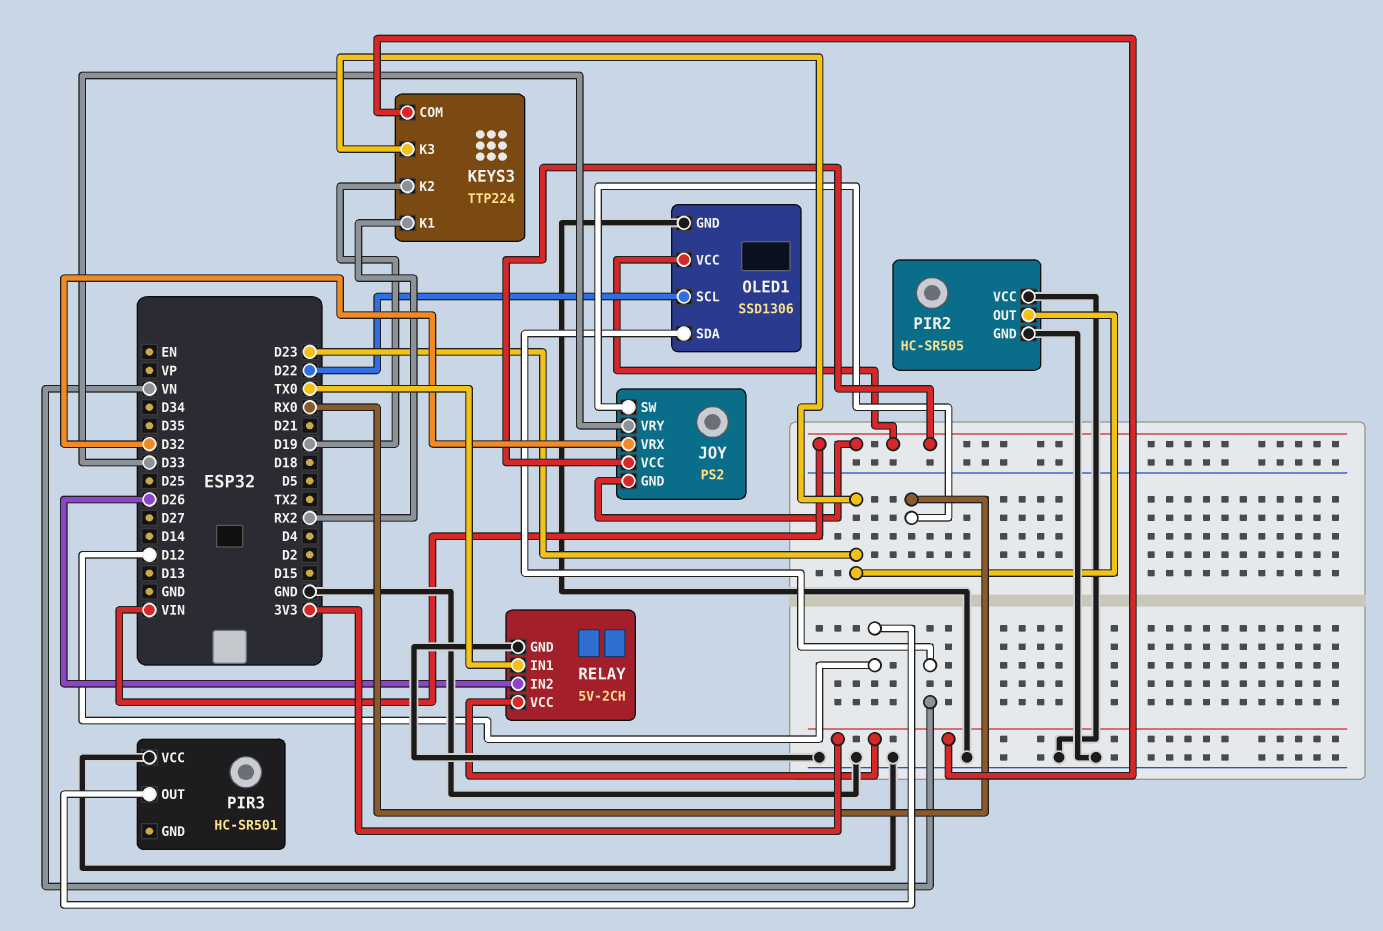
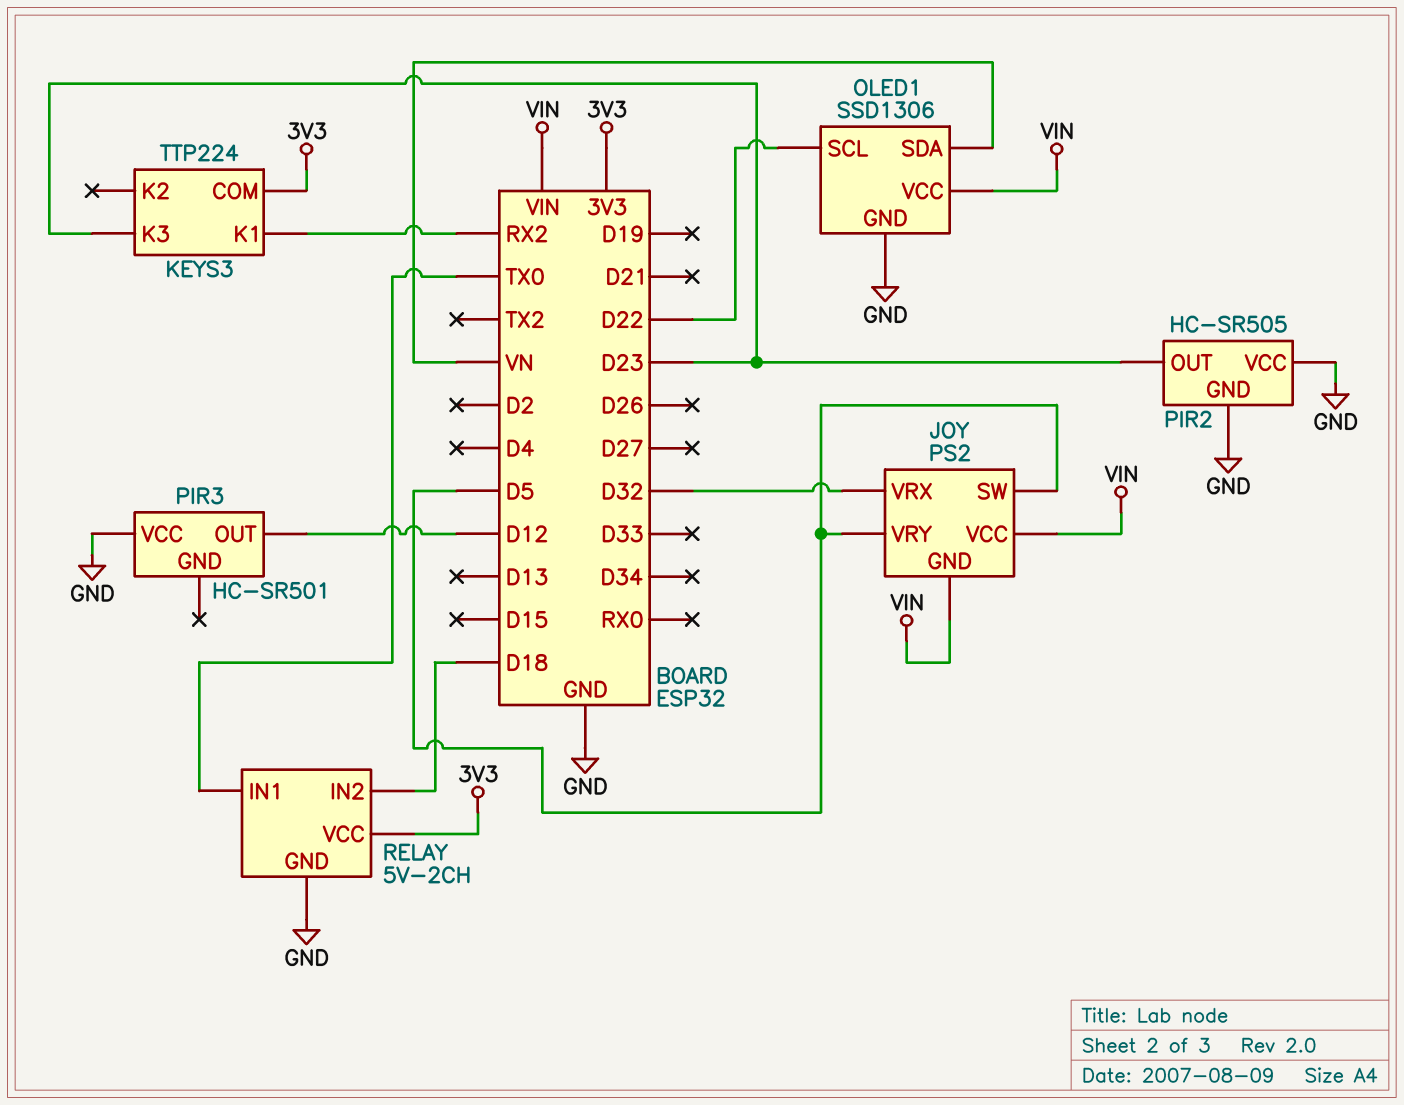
JOY pin SW: RX0 -> D5
JOY pin VRY: D33 -> D5
KEYS3 pin K2: D19 -> none
RELAY pin IN2: D26 -> D18

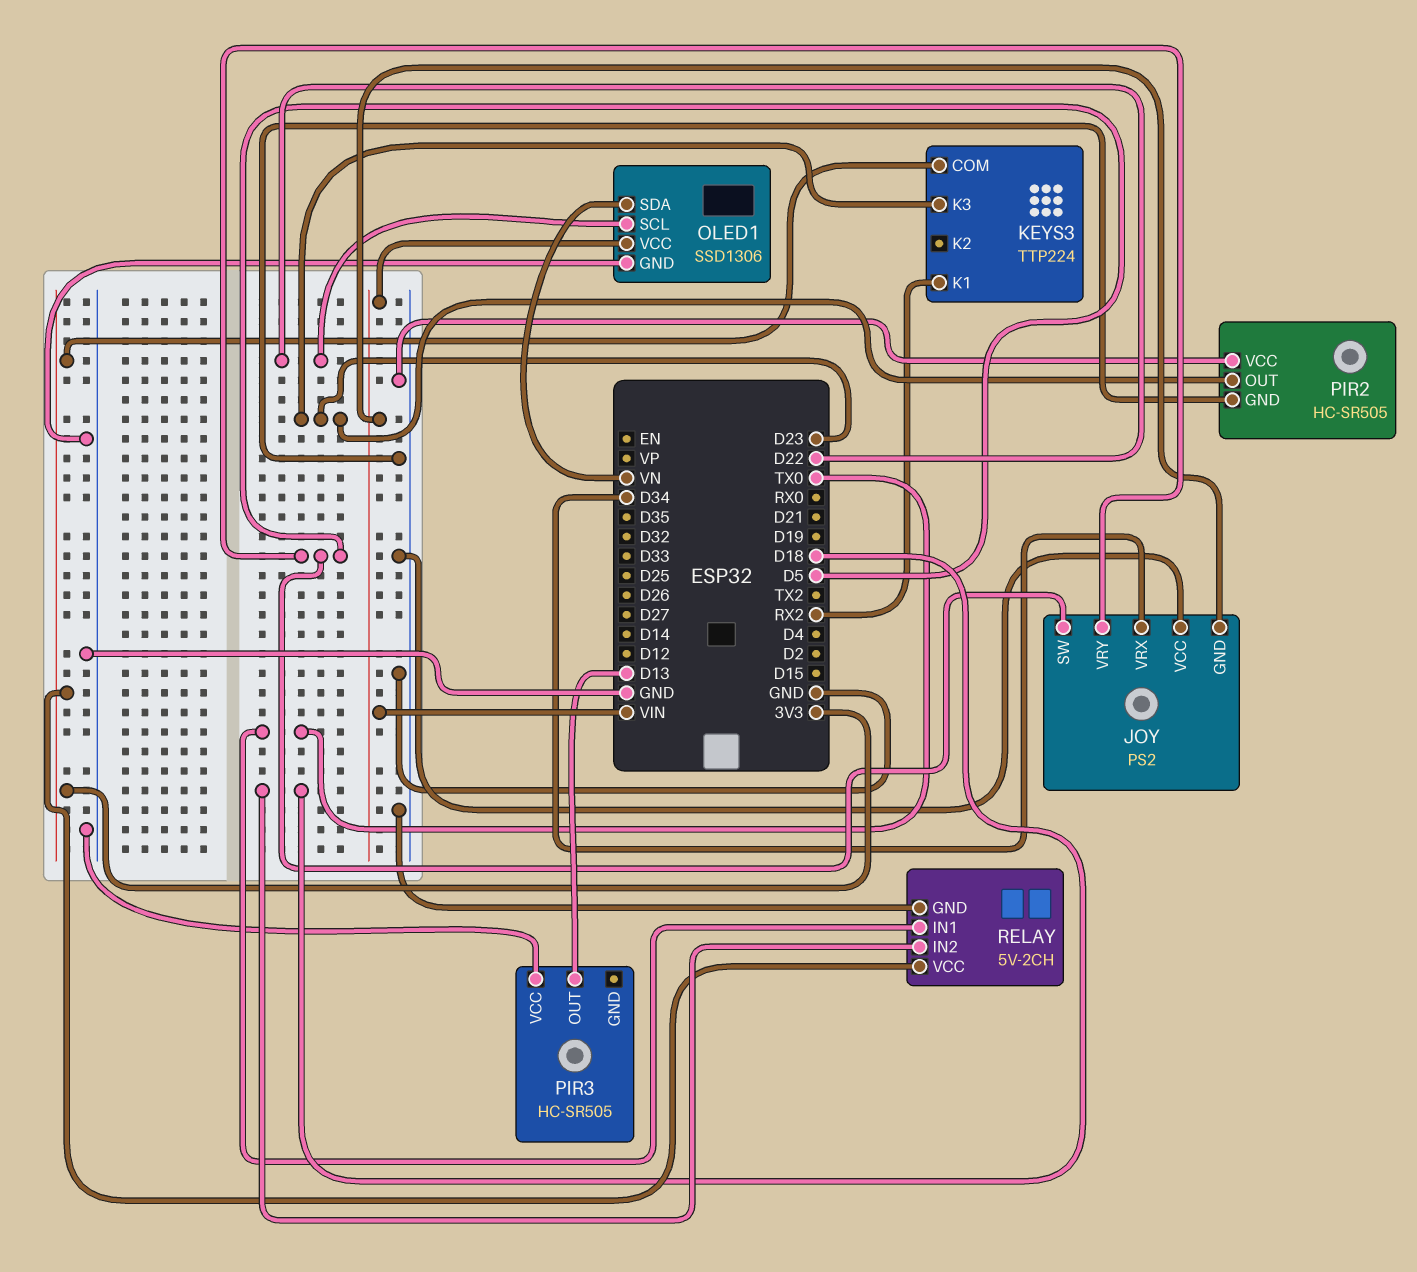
JOY pin VCC: VIN -> GND
JOY pin VRX: D32 -> D34
PIR3: HC-SR501 -> HC-SR505
PIR3 pin OUT: D12 -> D13

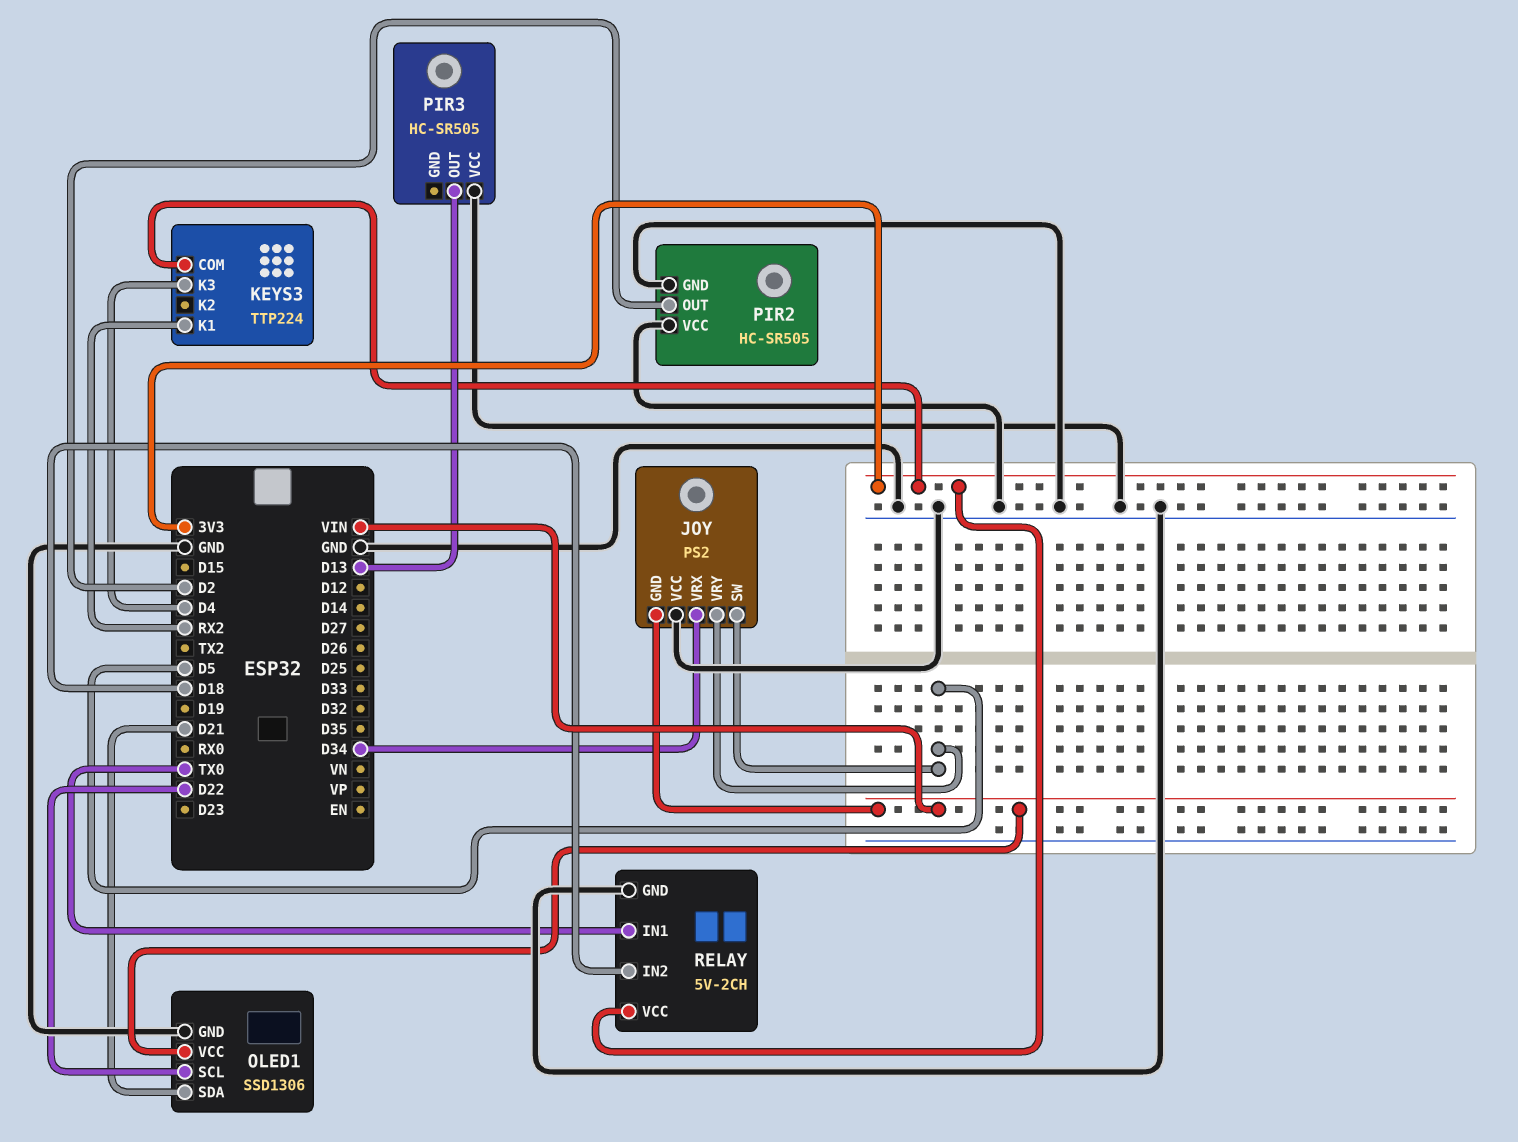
KEYS3 pin K3: D23 -> D4
OLED1 pin SDA: VN -> D21
PIR2 pin OUT: D23 -> D2

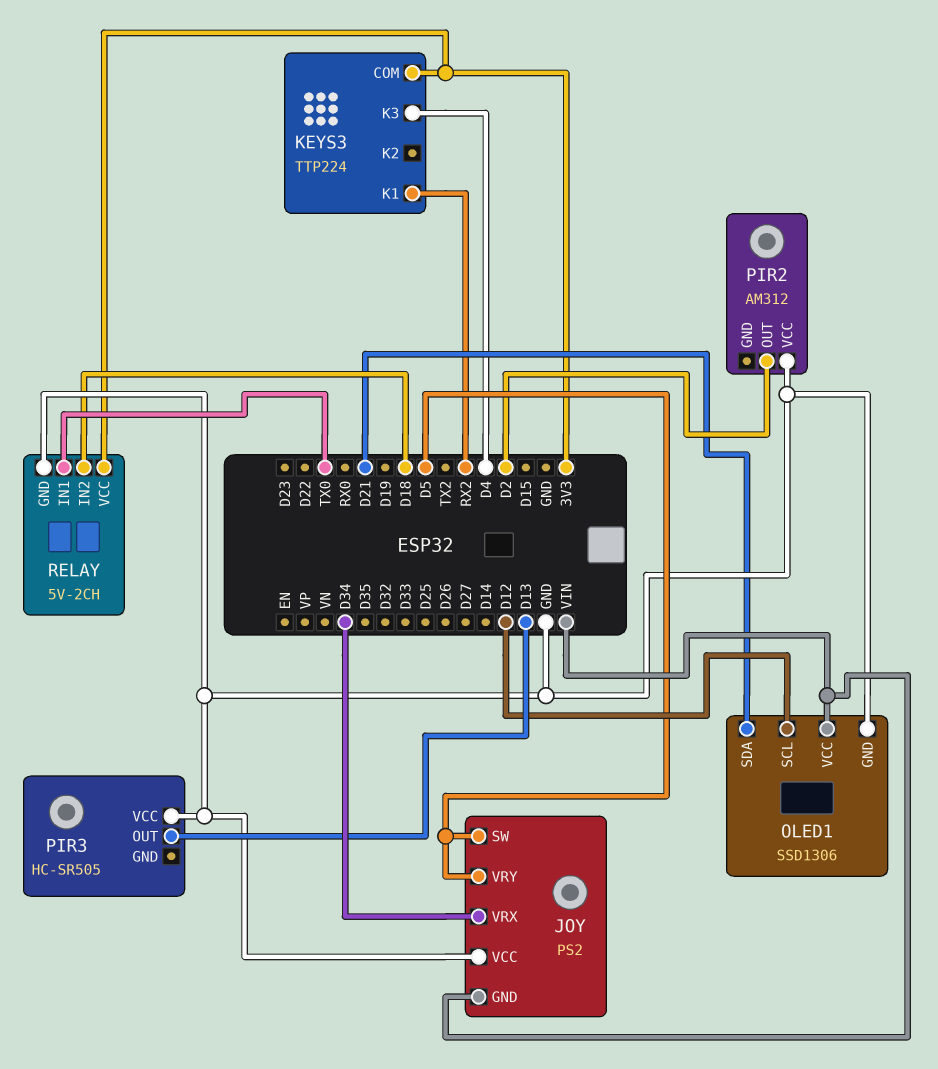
OLED1 pin SCL: D22 -> D12
PIR2: HC-SR505 -> AM312
PIR2 pin GND: GND -> none

